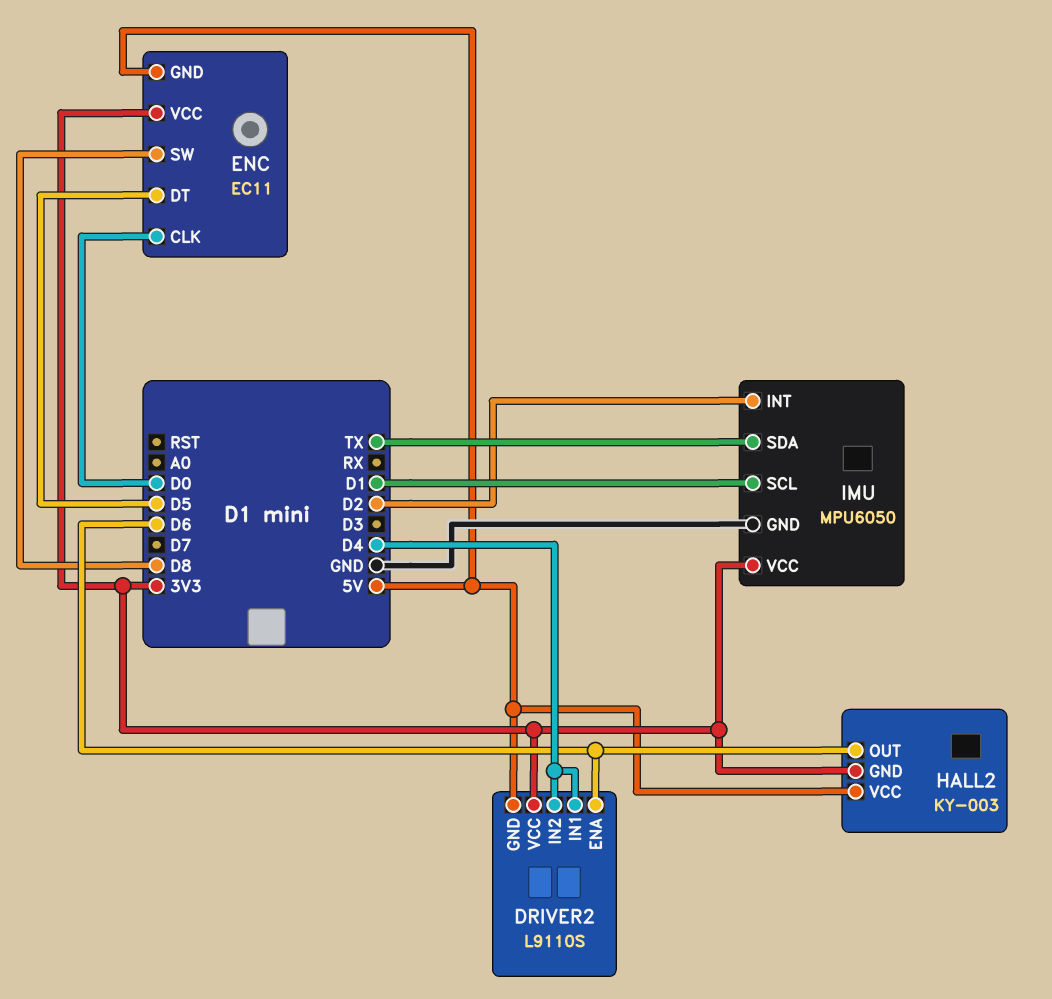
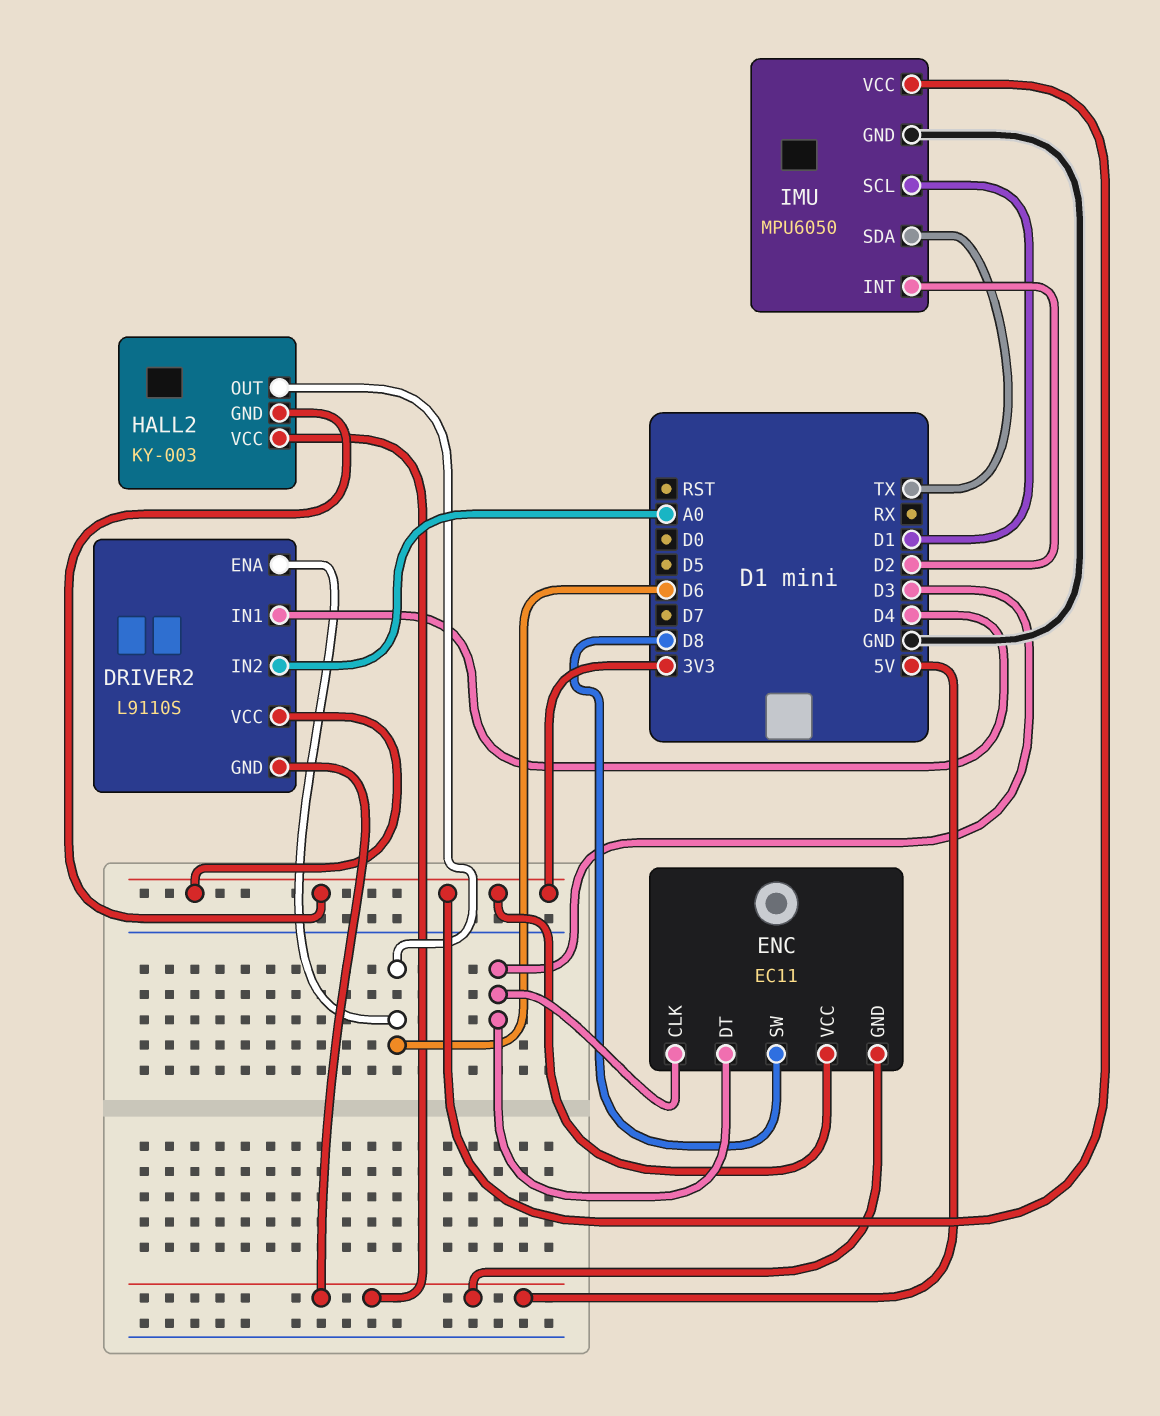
DRIVER2 pin IN2: D4 -> A0
ENC pin CLK: D0 -> D3
ENC pin DT: D5 -> D3

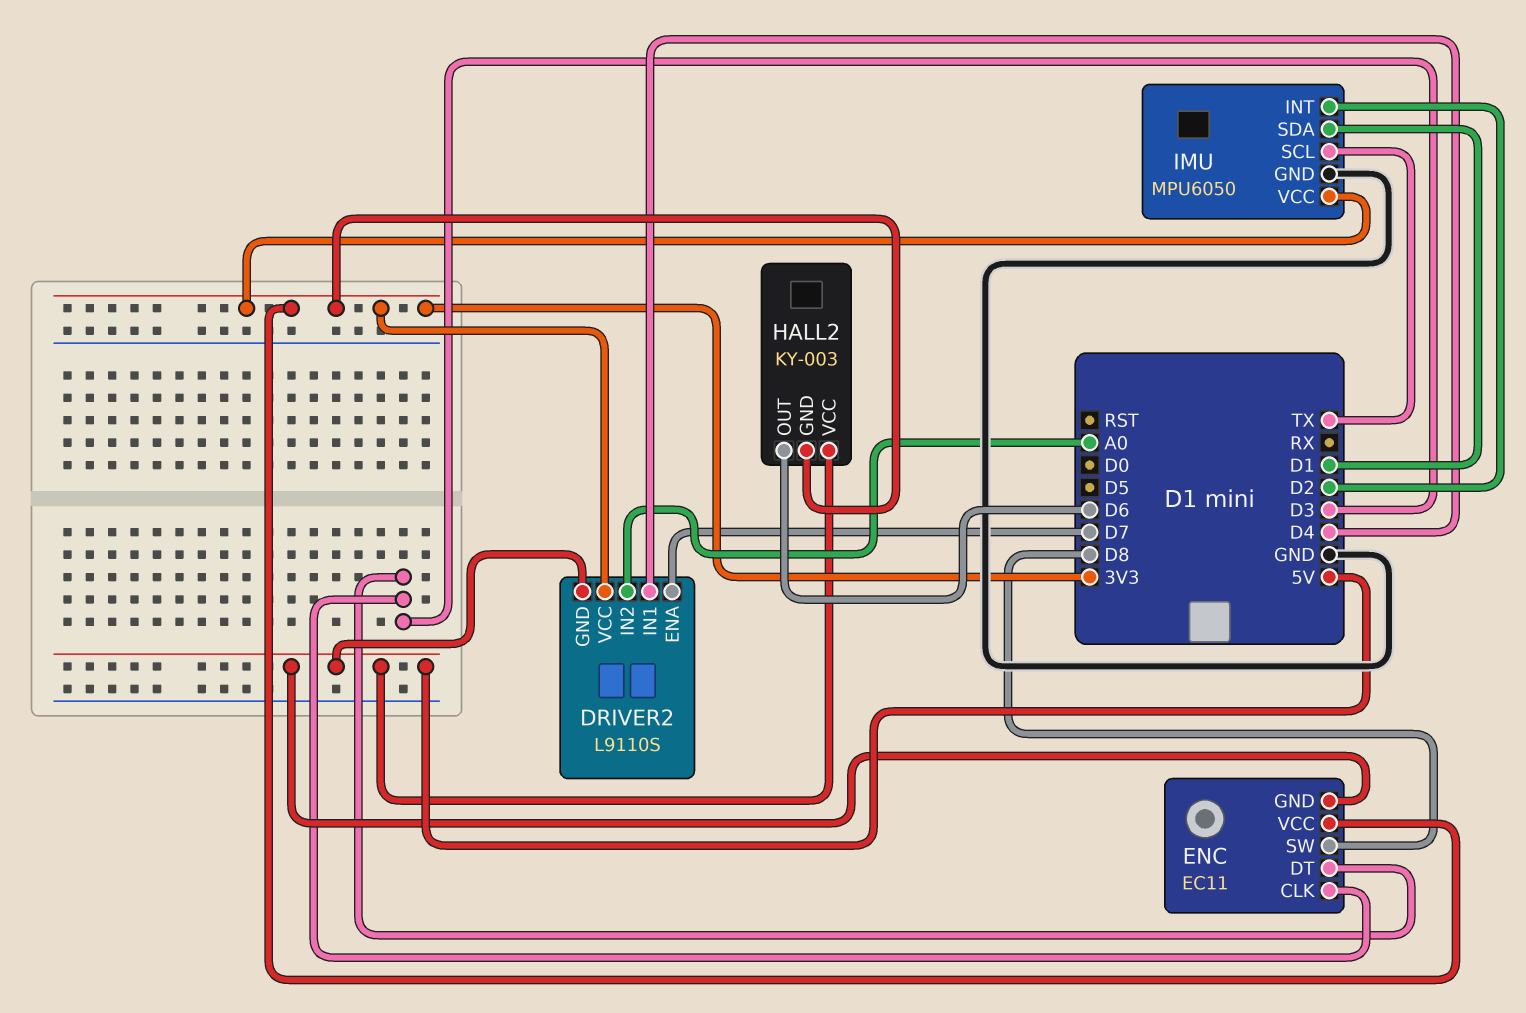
DRIVER2 pin ENA: D6 -> D7
IMU pin SCL: D1 -> TX
IMU pin SDA: TX -> D1

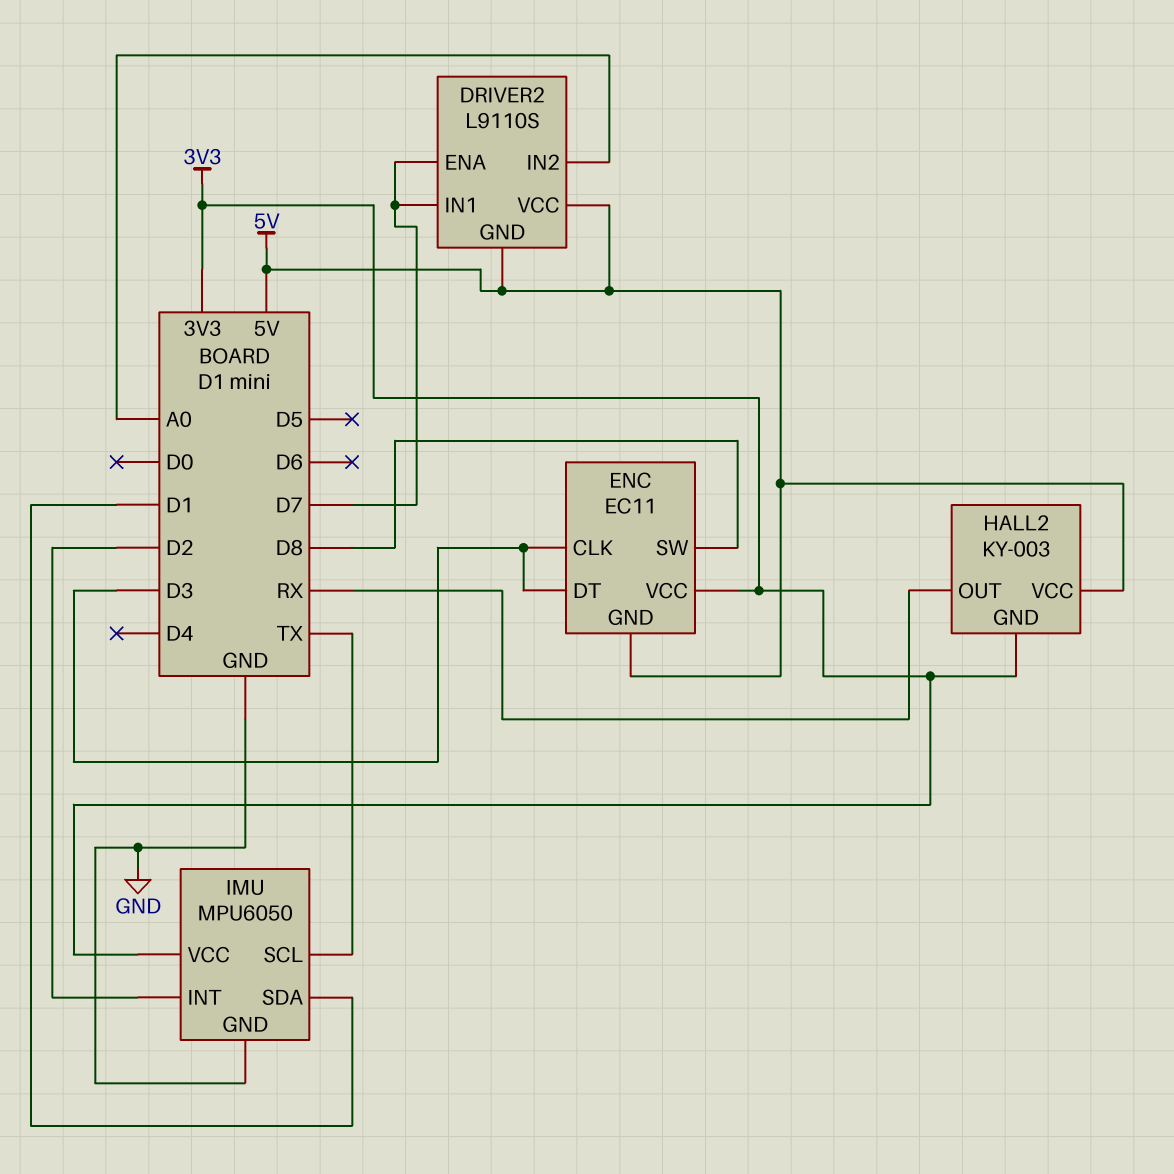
DRIVER2 pin IN1: D4 -> D7
DRIVER2 pin VCC: 3V3 -> 5V
HALL2 pin OUT: D6 -> RX

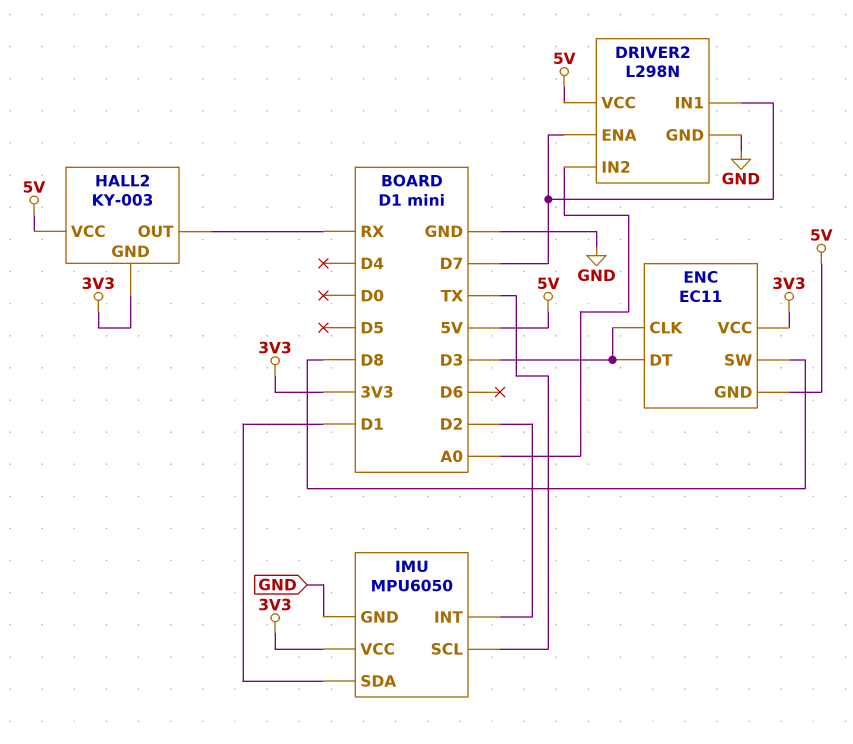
DRIVER2: L9110S -> L298N
DRIVER2 pin GND: 5V -> GND

